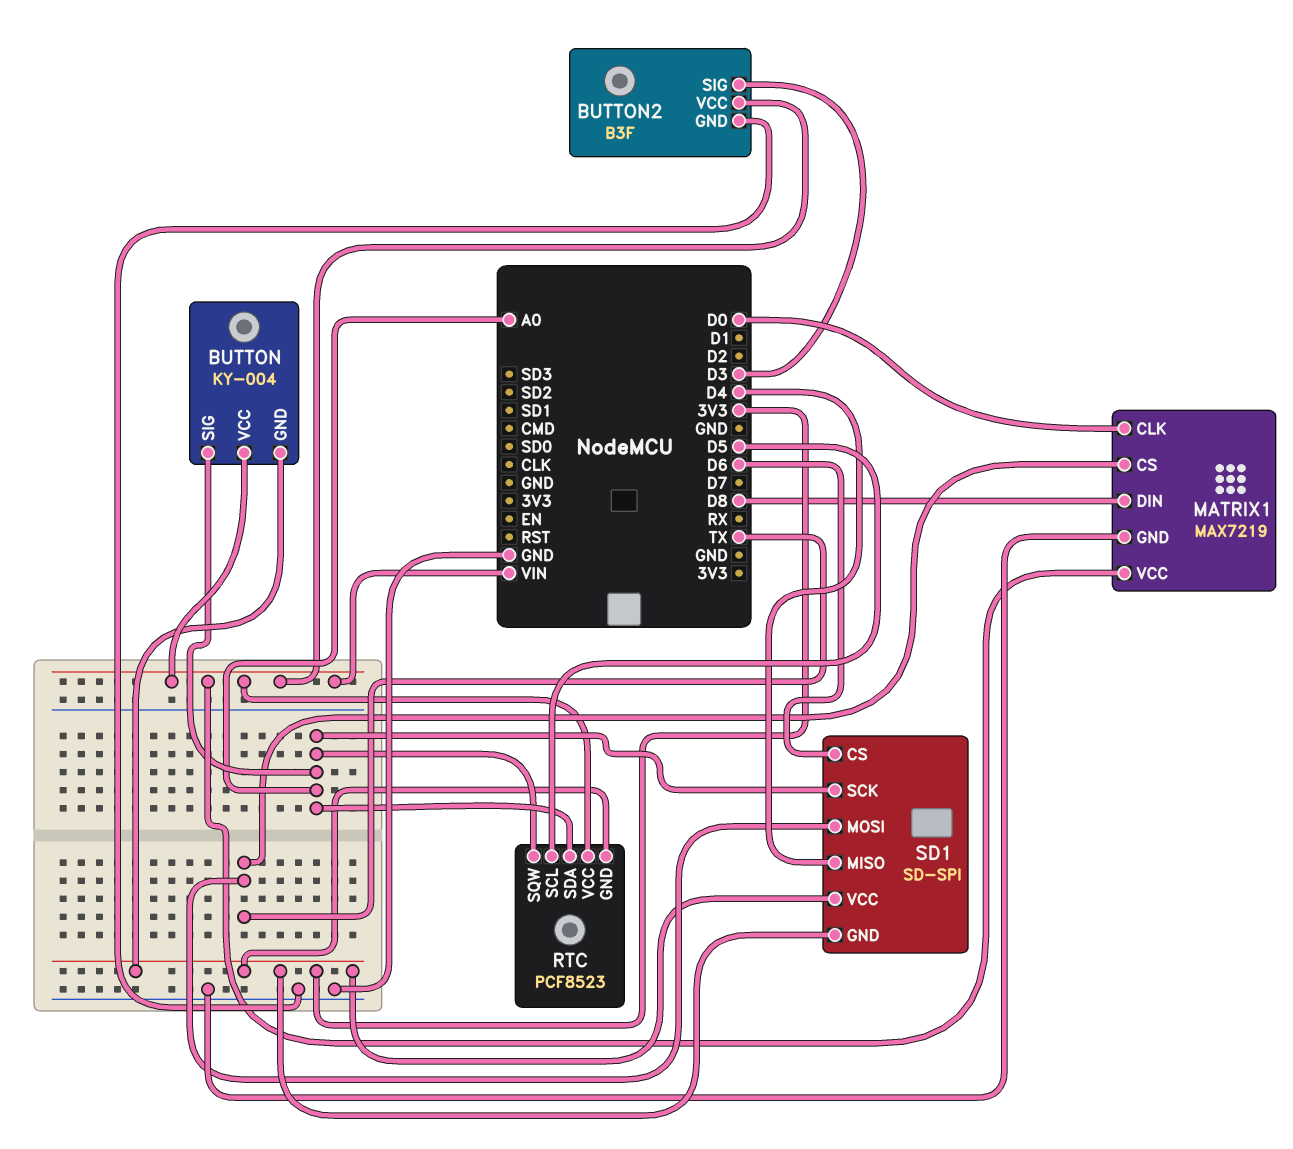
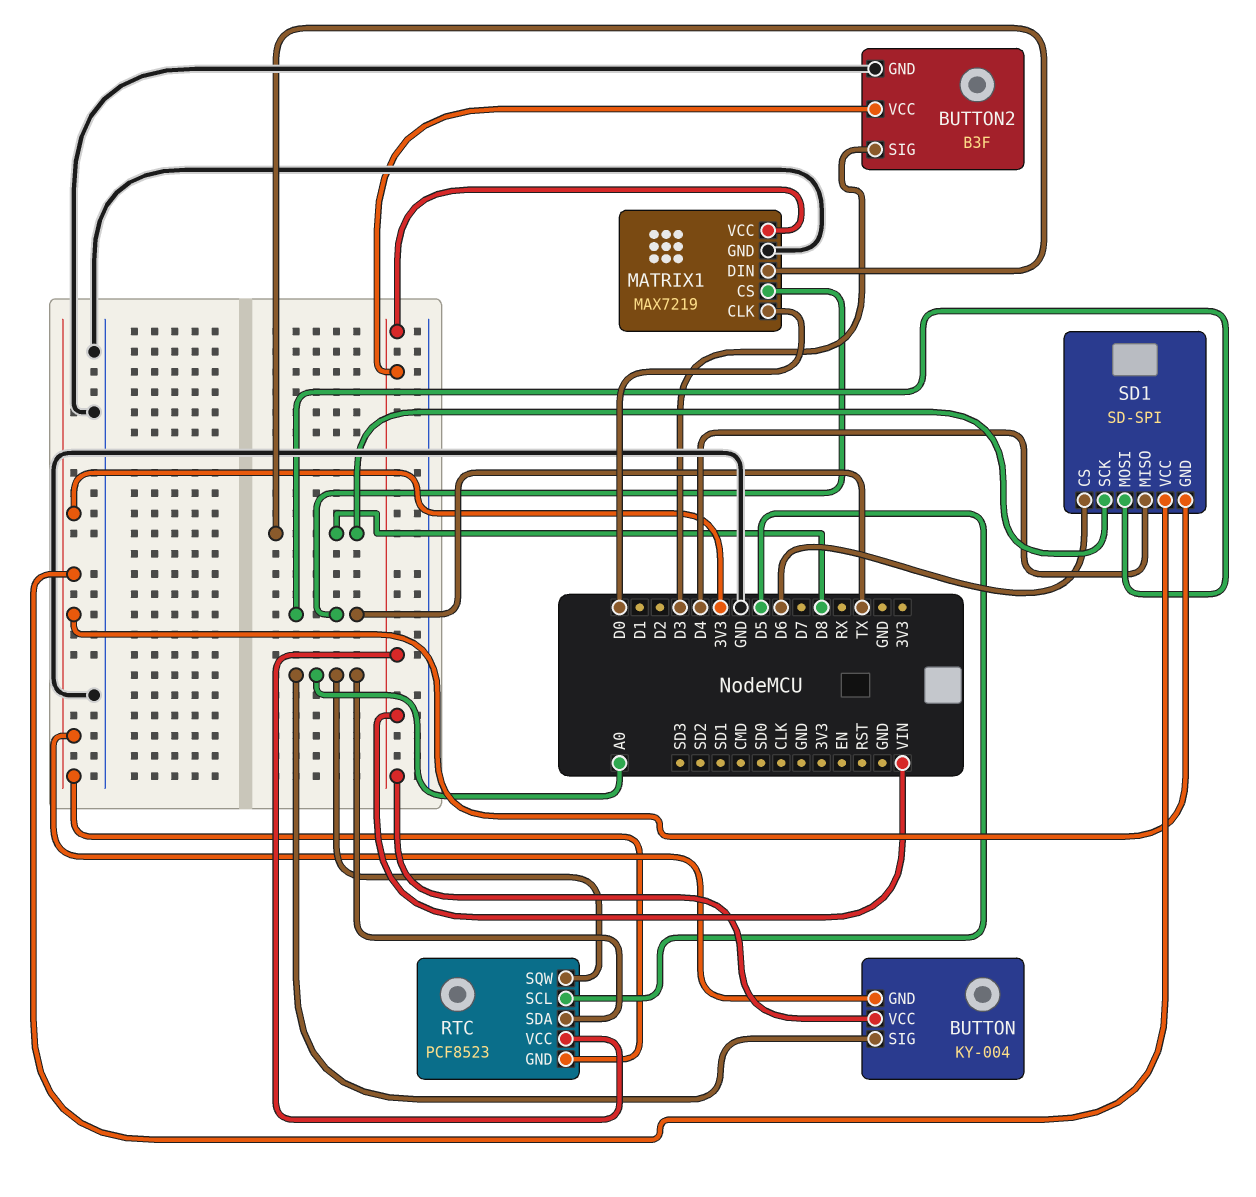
SD1 pin SCK: A0 -> D8

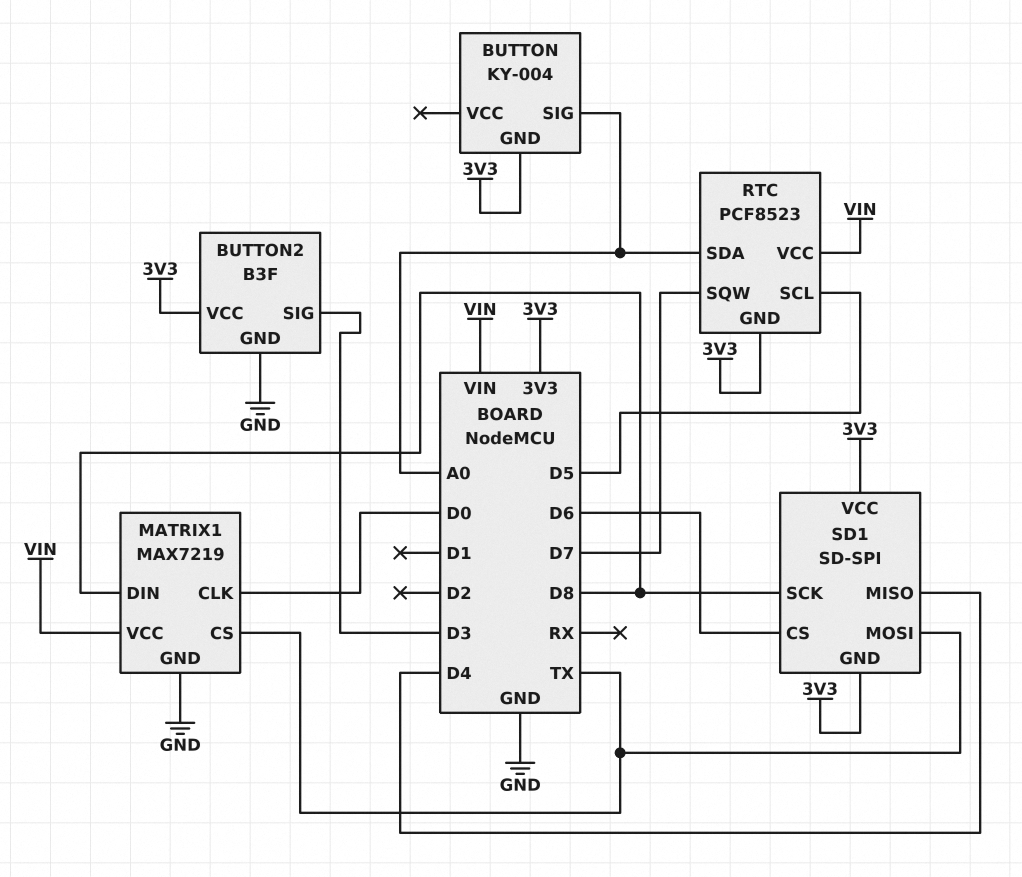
BUTTON pin VCC: VIN -> none
BUTTON2 pin VCC: VIN -> 3V3
RTC pin SQW: A0 -> D7

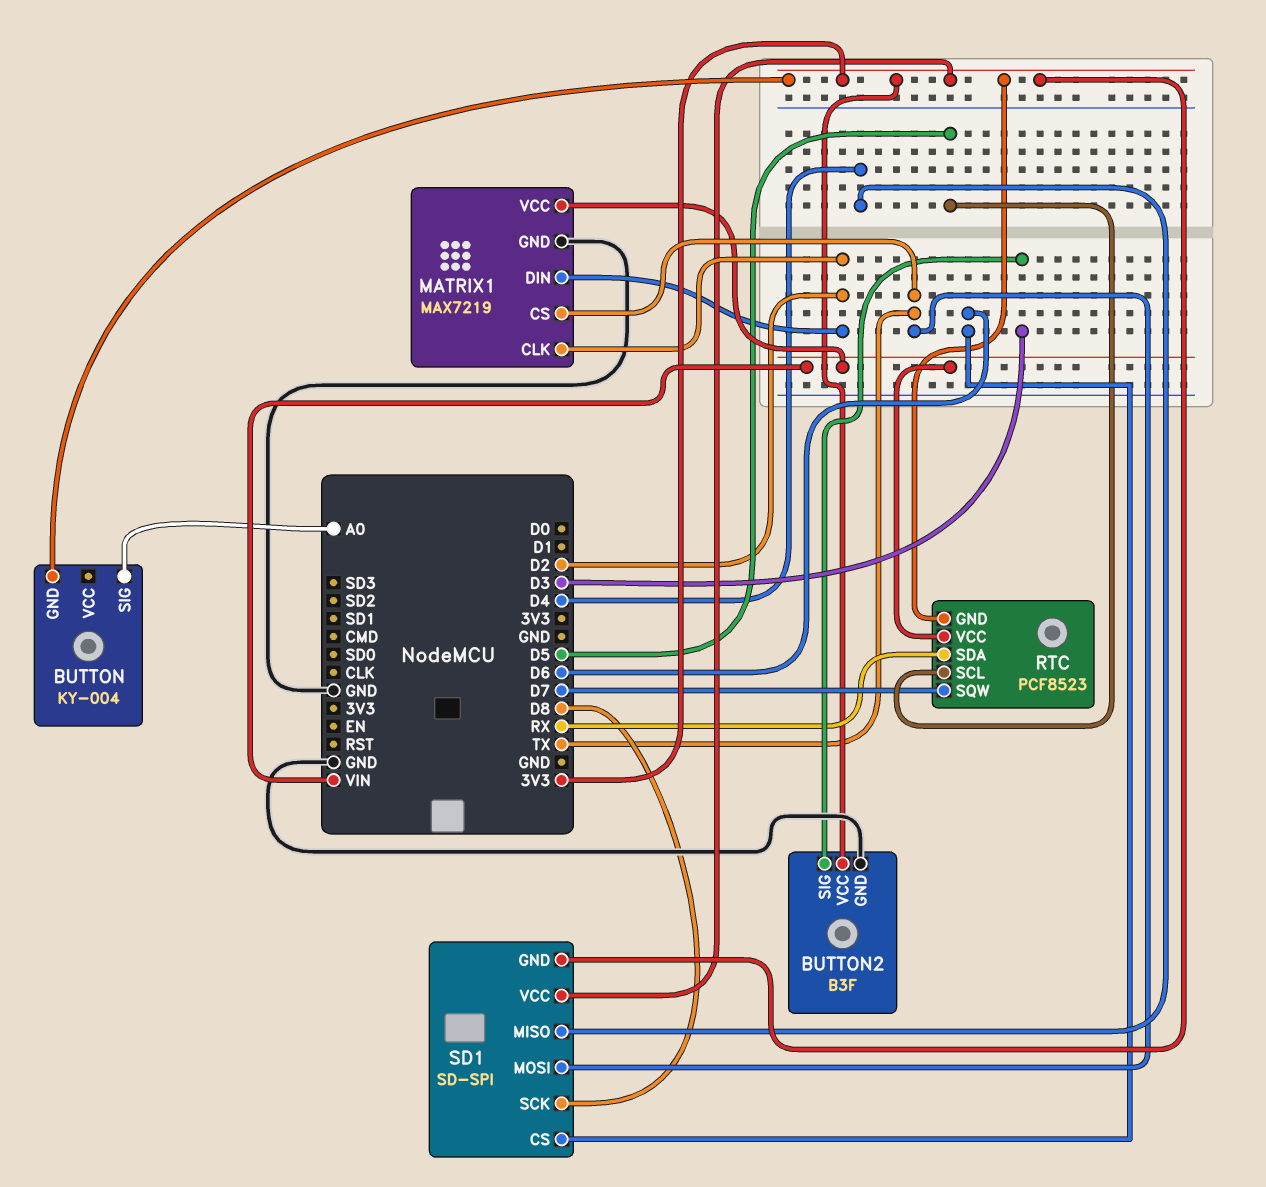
MATRIX1 pin CLK: D0 -> D2
MATRIX1 pin DIN: D8 -> D2
RTC pin SDA: A0 -> RX

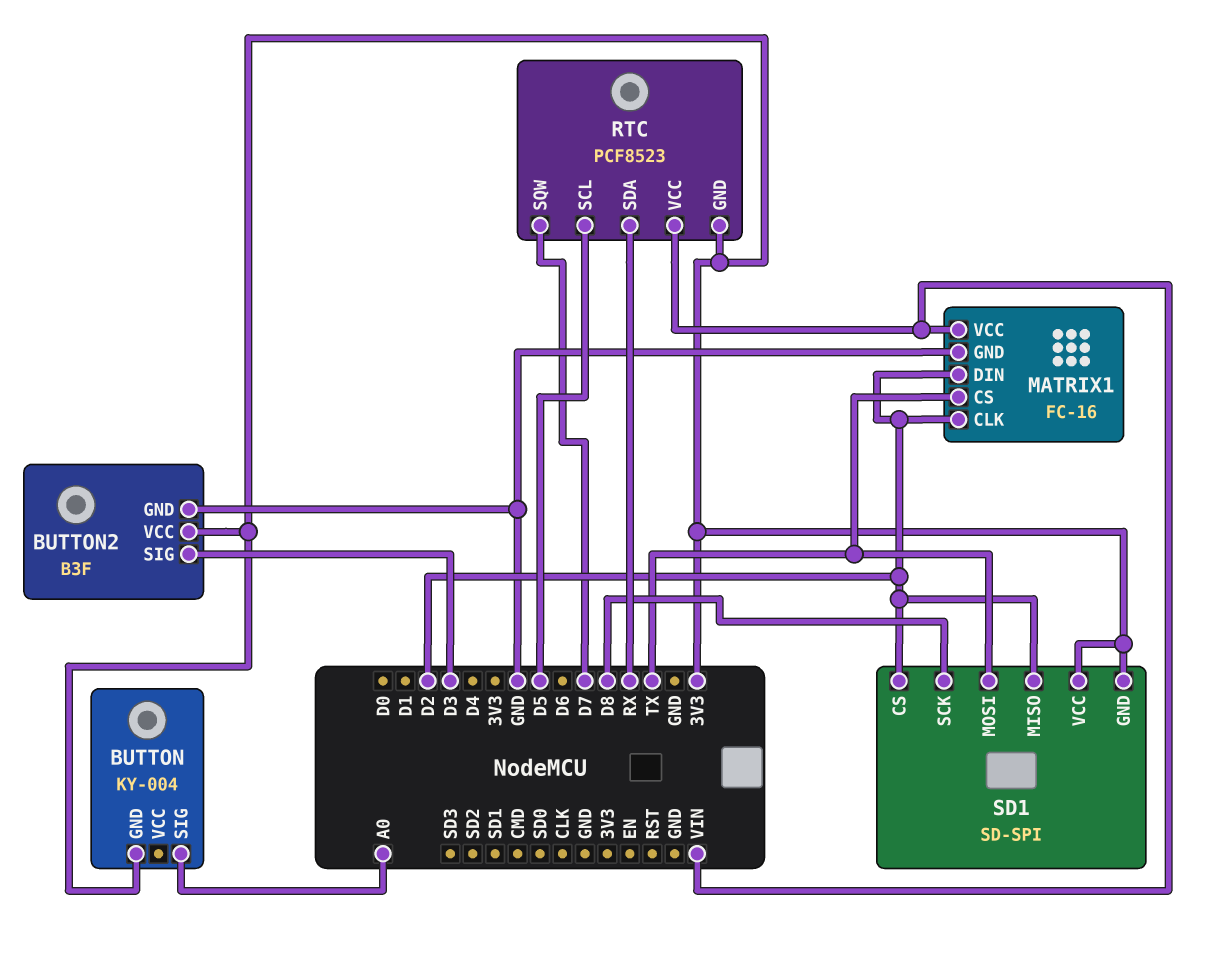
MATRIX1: MAX7219 -> FC-16
SD1 pin CS: D6 -> D2
SD1 pin MISO: D4 -> D2

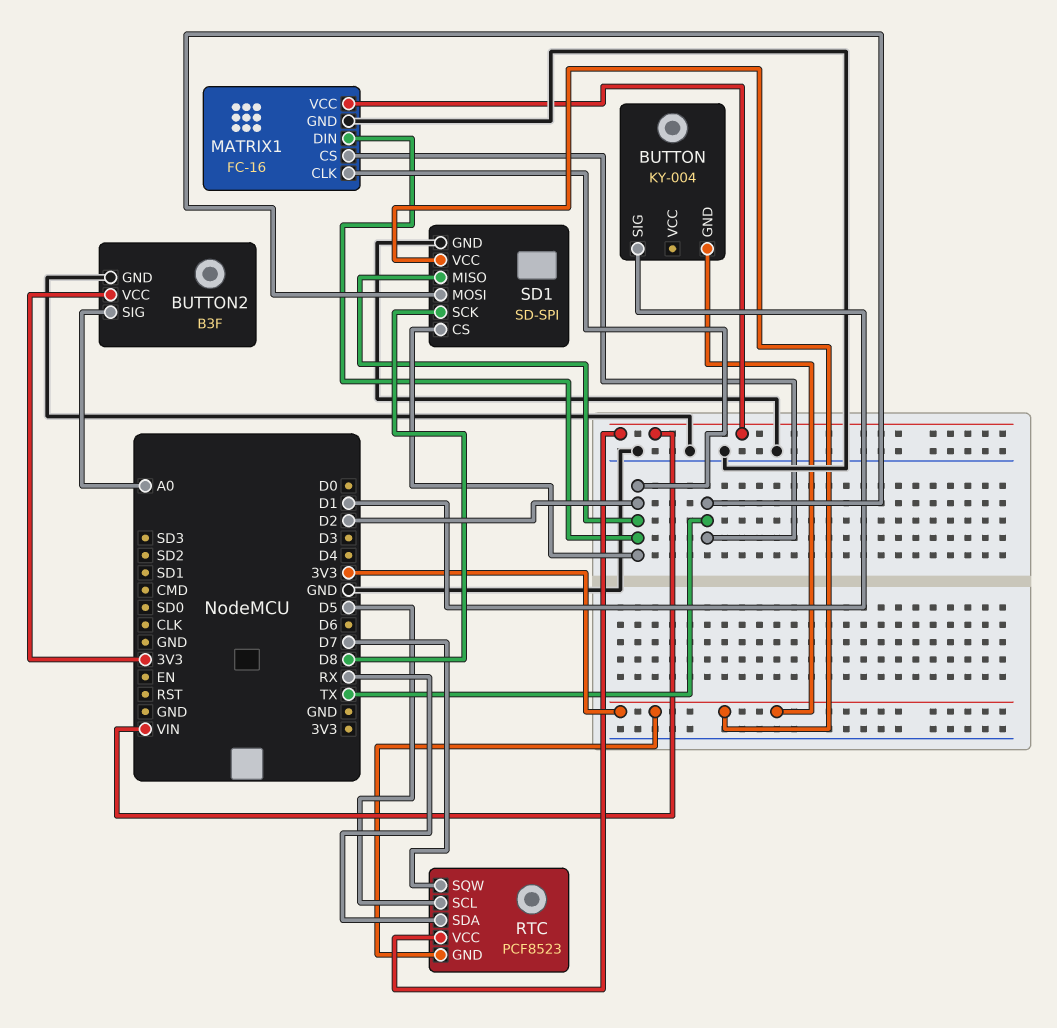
BUTTON pin SIG: A0 -> D1
BUTTON2 pin SIG: D3 -> A0
SD1 pin GND: 3V3 -> GND

